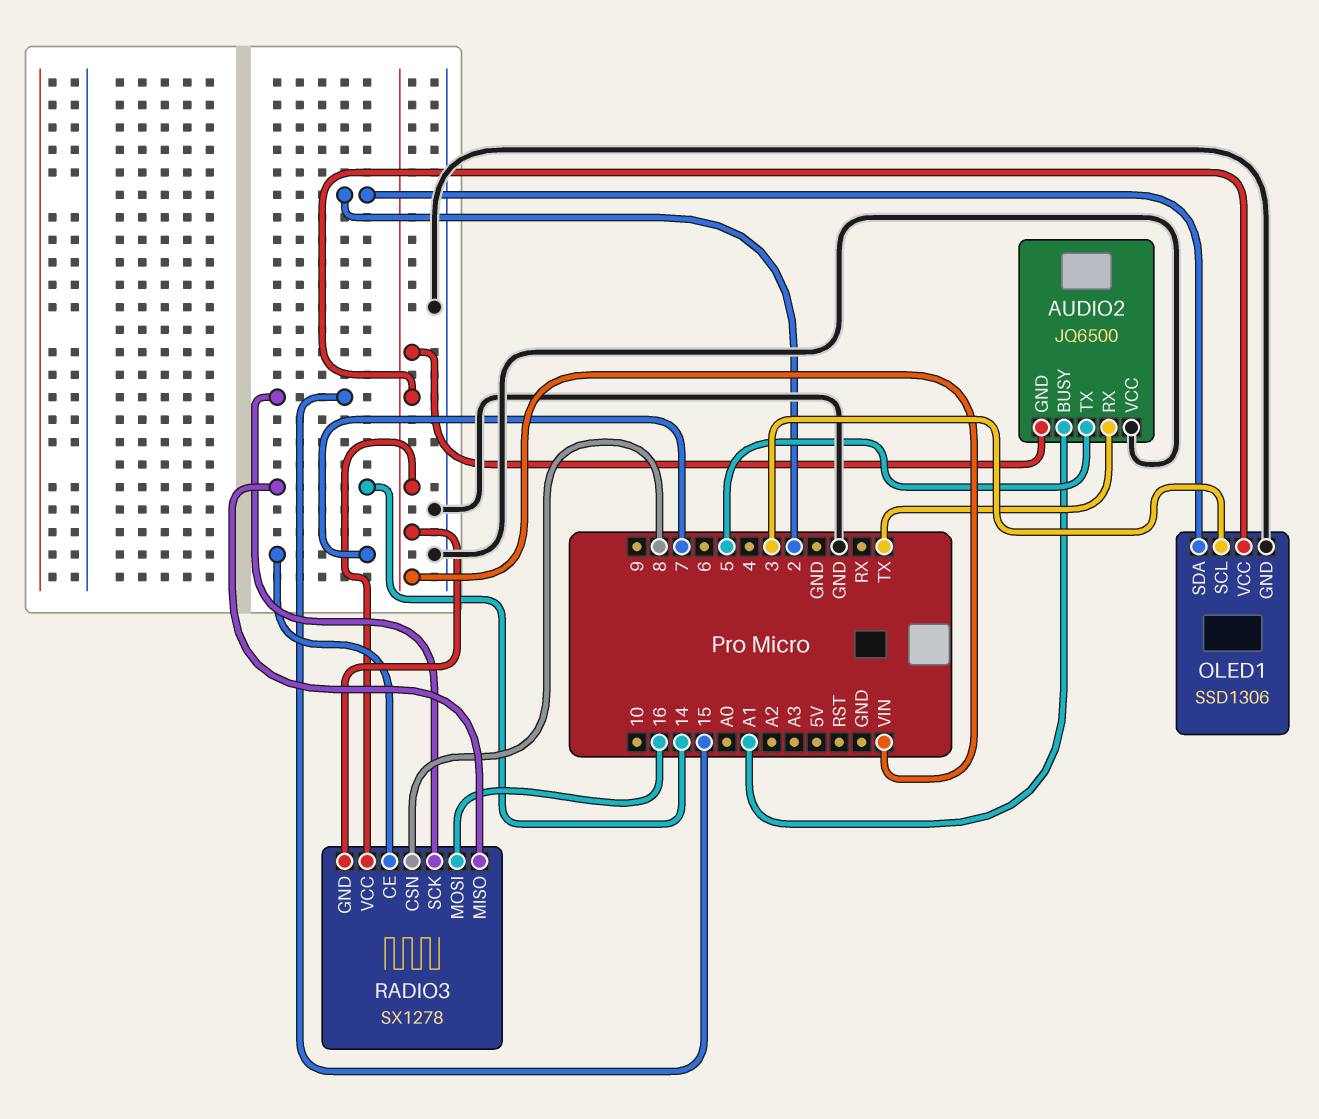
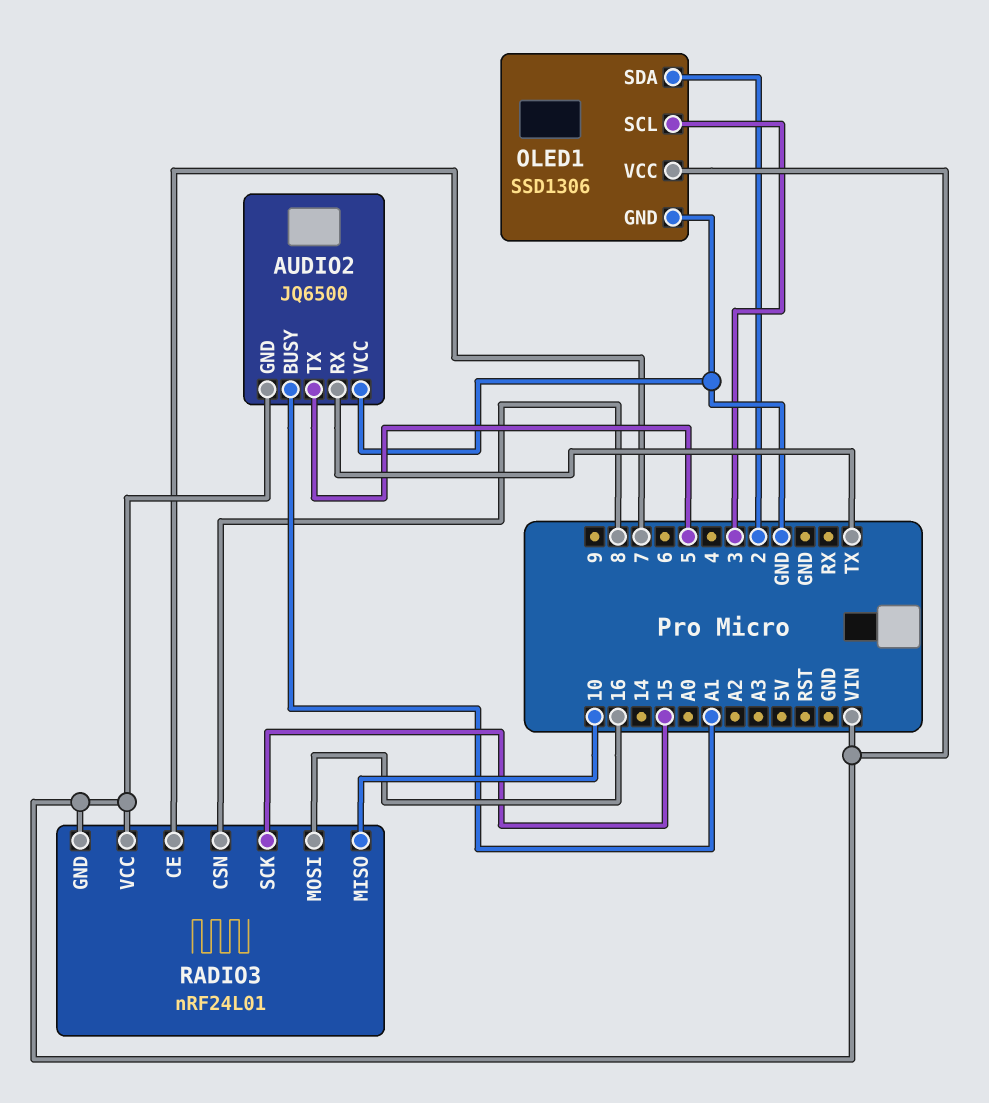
RADIO3: SX1278 -> nRF24L01
RADIO3 pin MISO: 14 -> 10

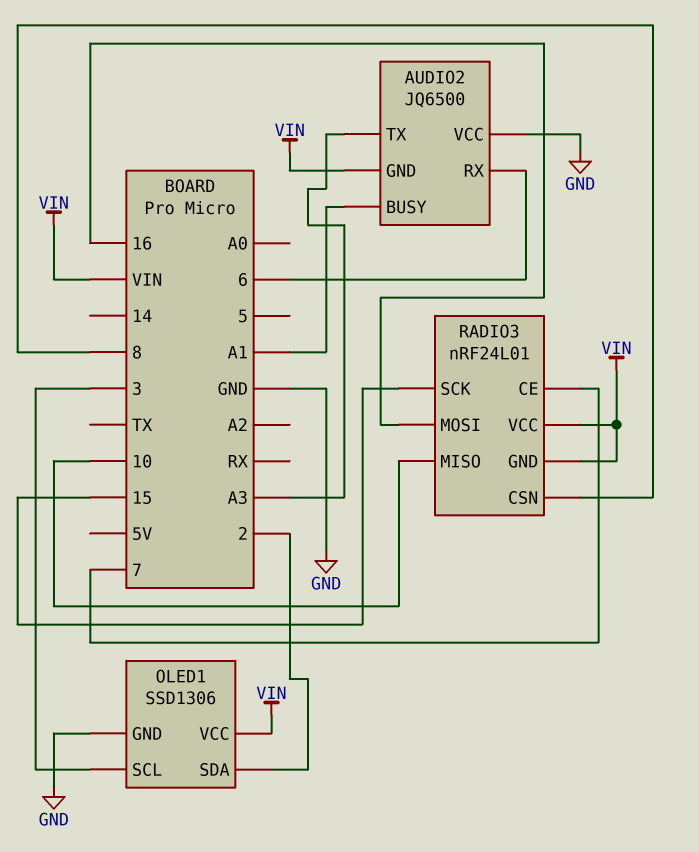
AUDIO2 pin RX: TX -> 6
AUDIO2 pin TX: 5 -> A3

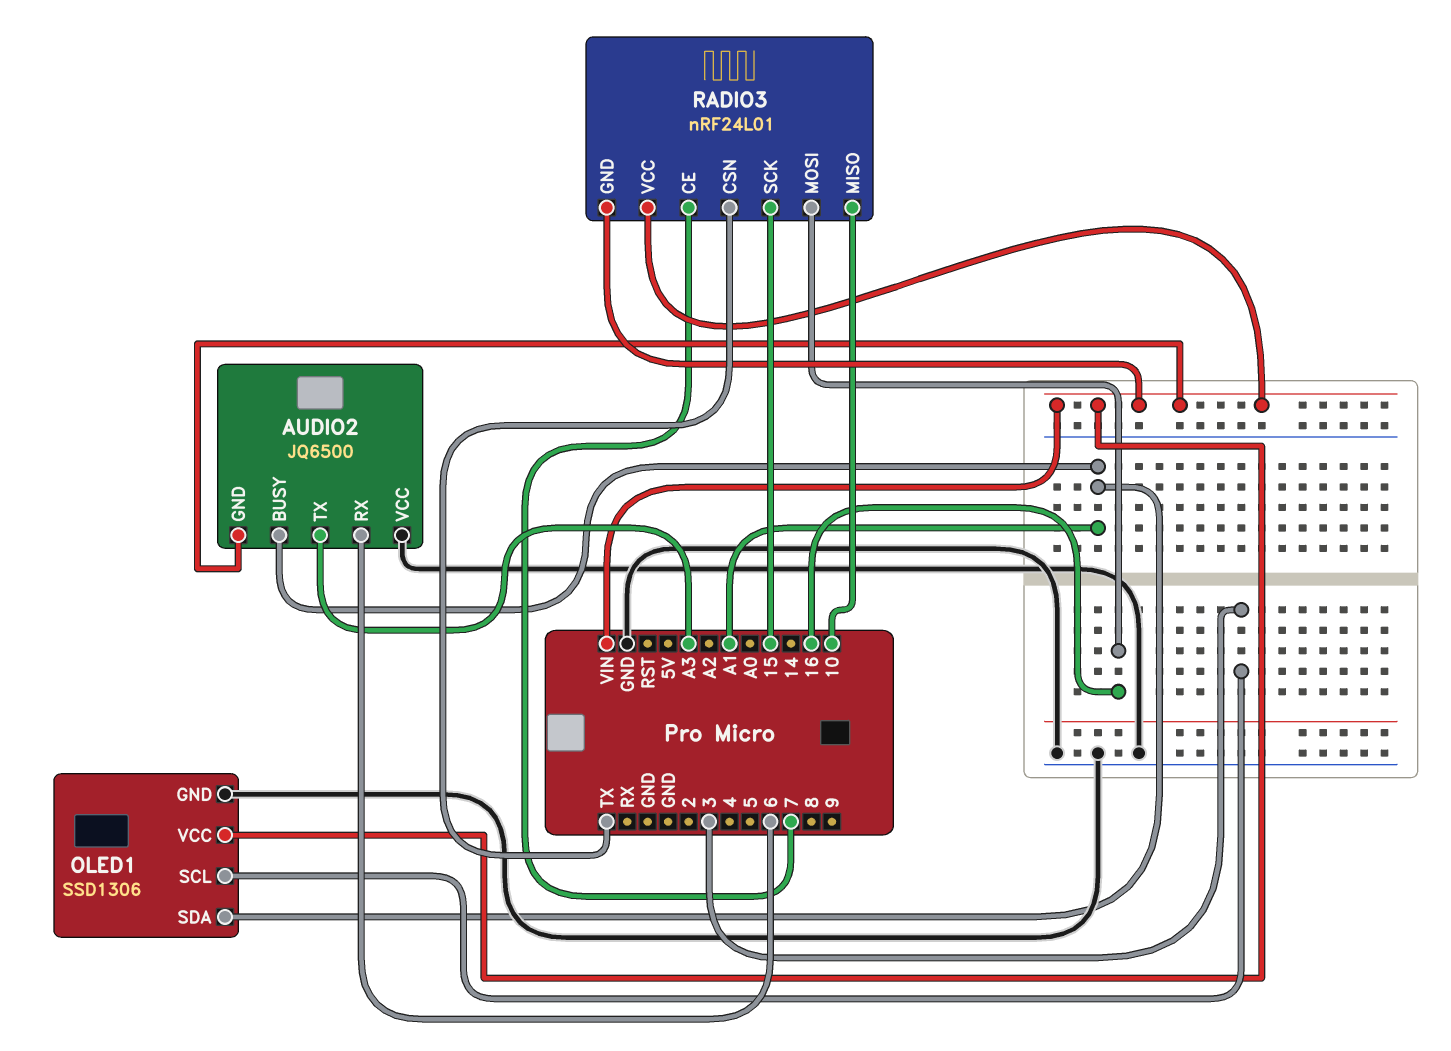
OLED1 pin SDA: 2 -> A1
RADIO3 pin CSN: 8 -> TX

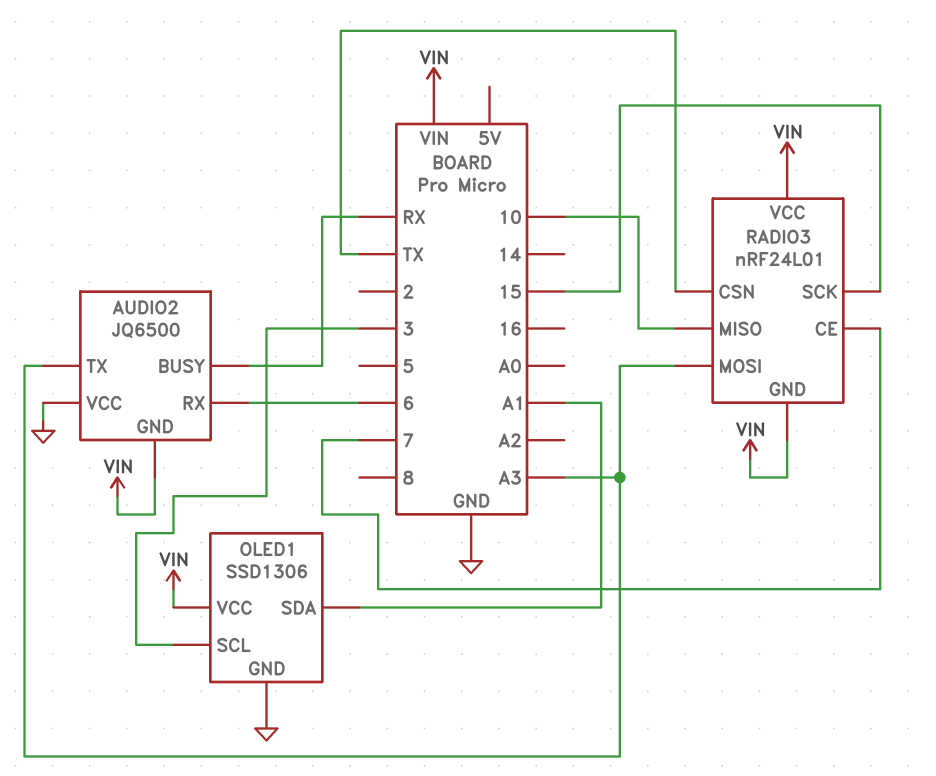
AUDIO2 pin BUSY: A1 -> RX
RADIO3 pin MOSI: 16 -> A3

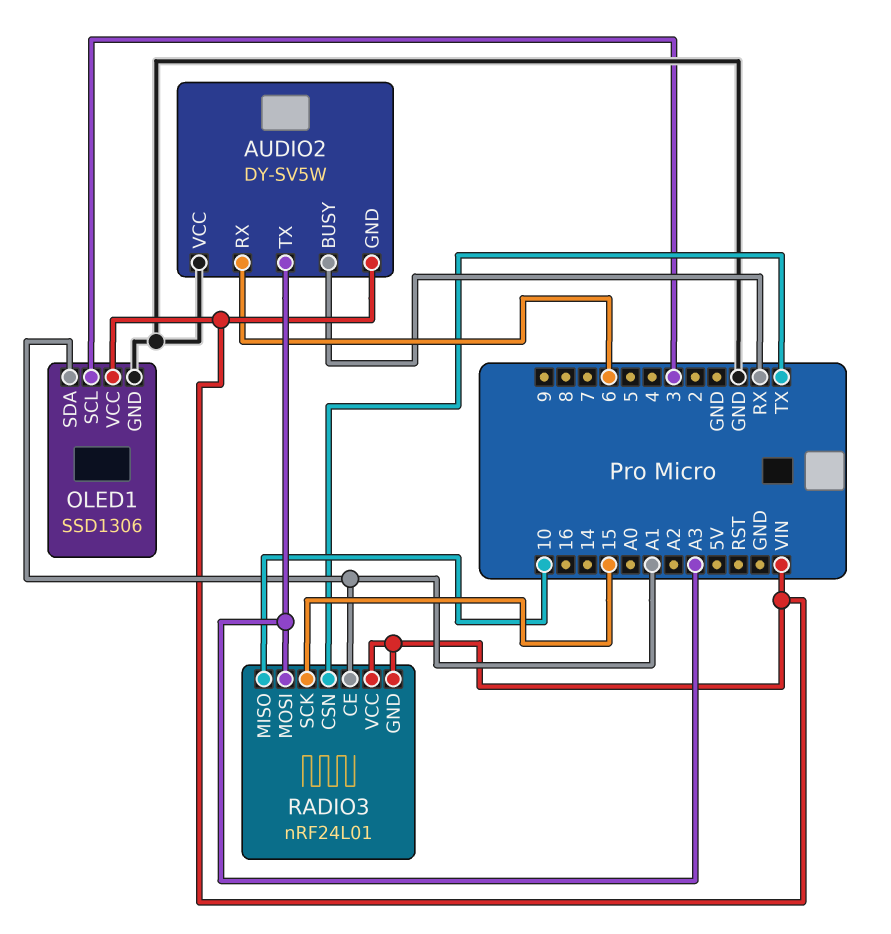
AUDIO2: JQ6500 -> DY-SV5W
RADIO3 pin CE: 7 -> A1

